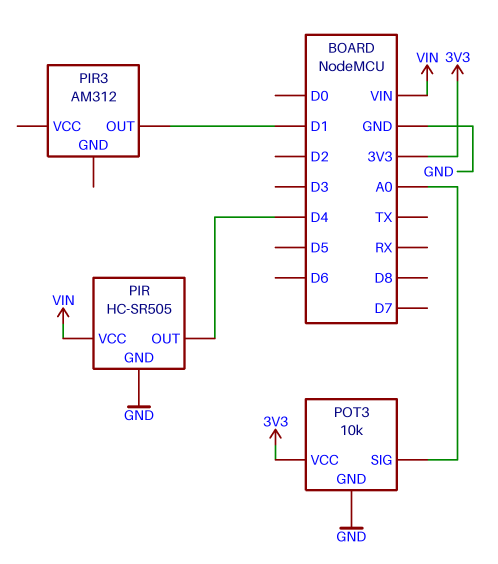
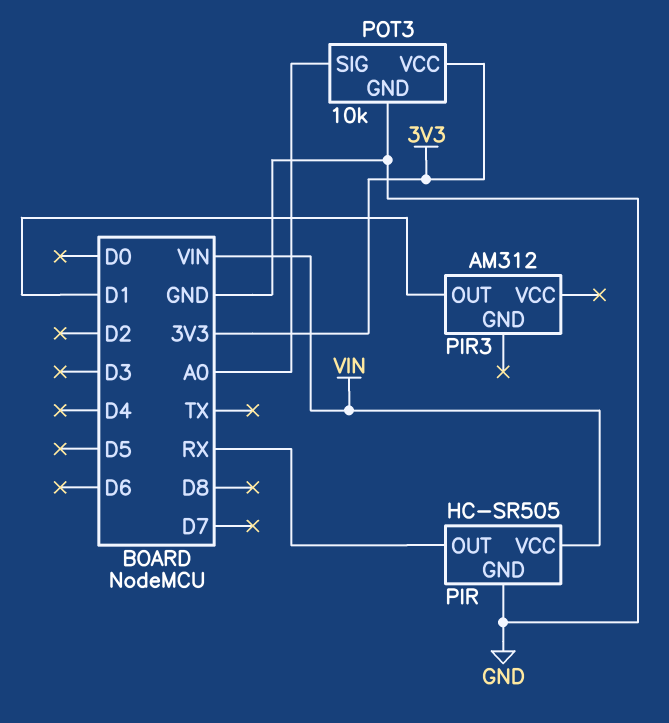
PIR pin OUT: D4 -> RX

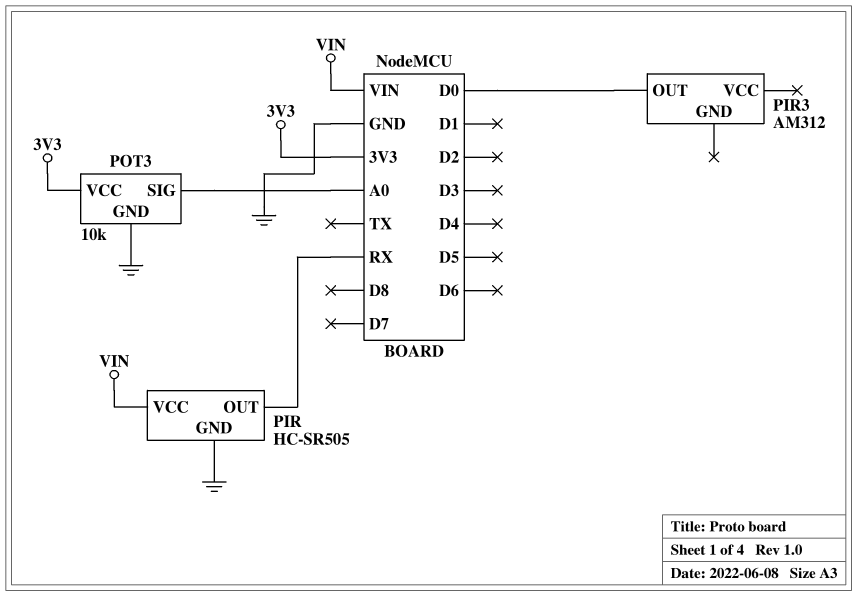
PIR3 pin OUT: D1 -> D0

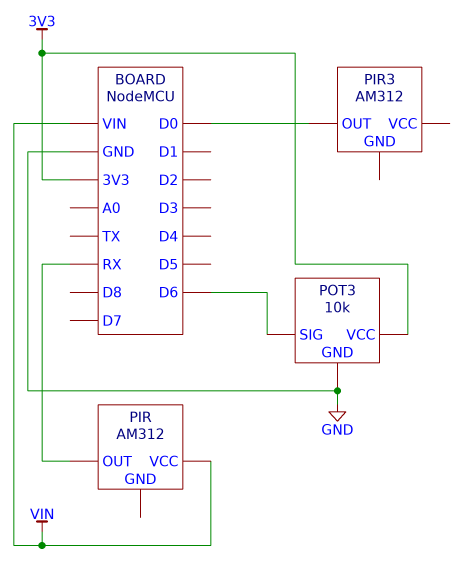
PIR: HC-SR505 -> AM312
PIR pin GND: GND -> none
POT3 pin SIG: A0 -> D6

